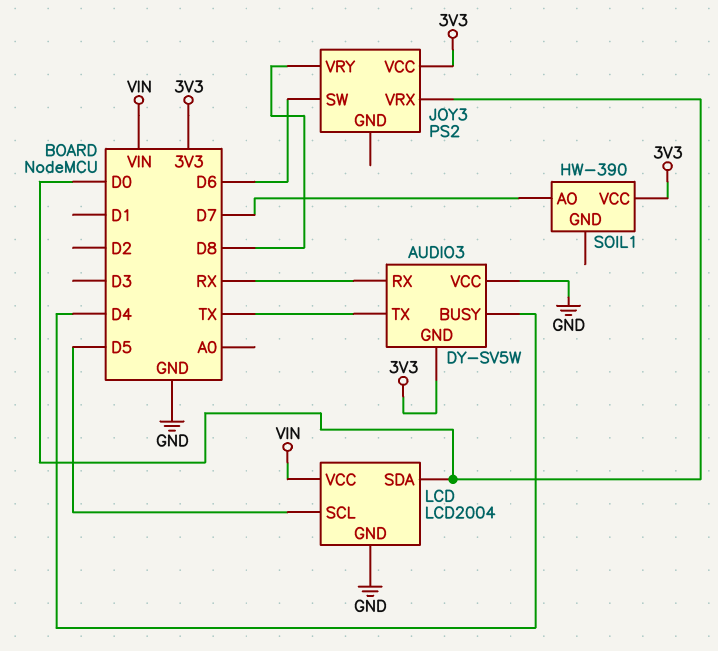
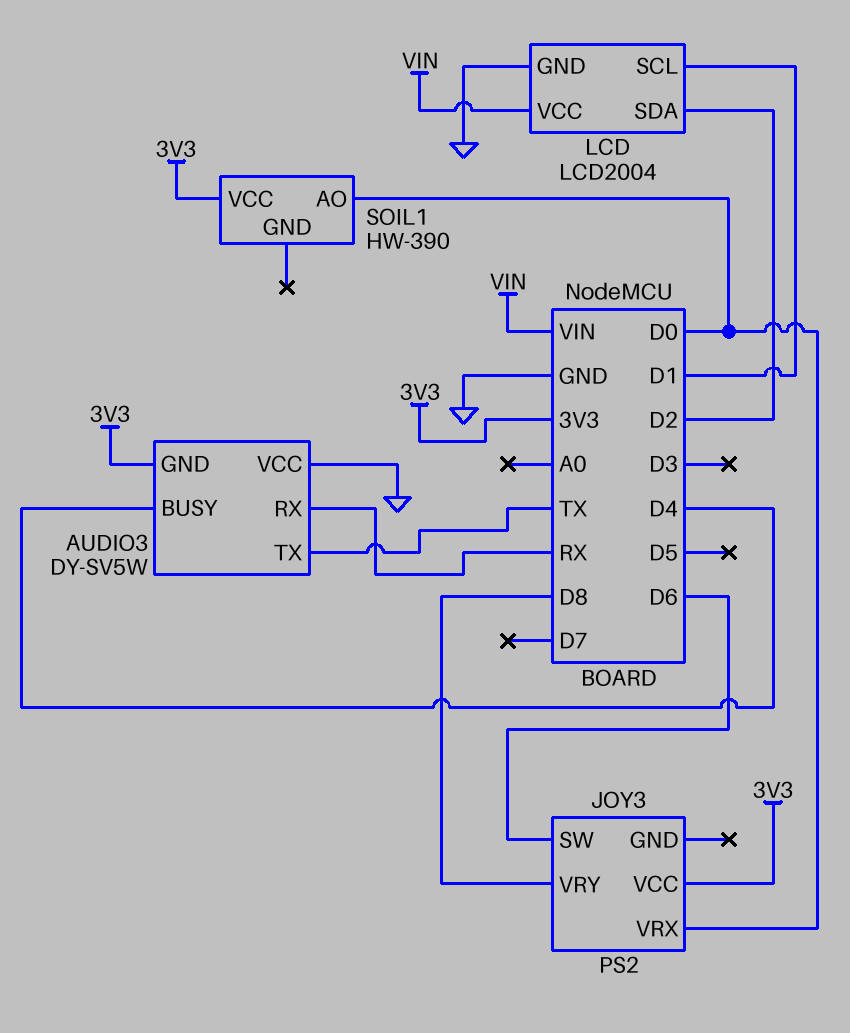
LCD pin SCL: D5 -> D1
LCD pin SDA: D0 -> D2
SOIL1 pin AO: D7 -> D0

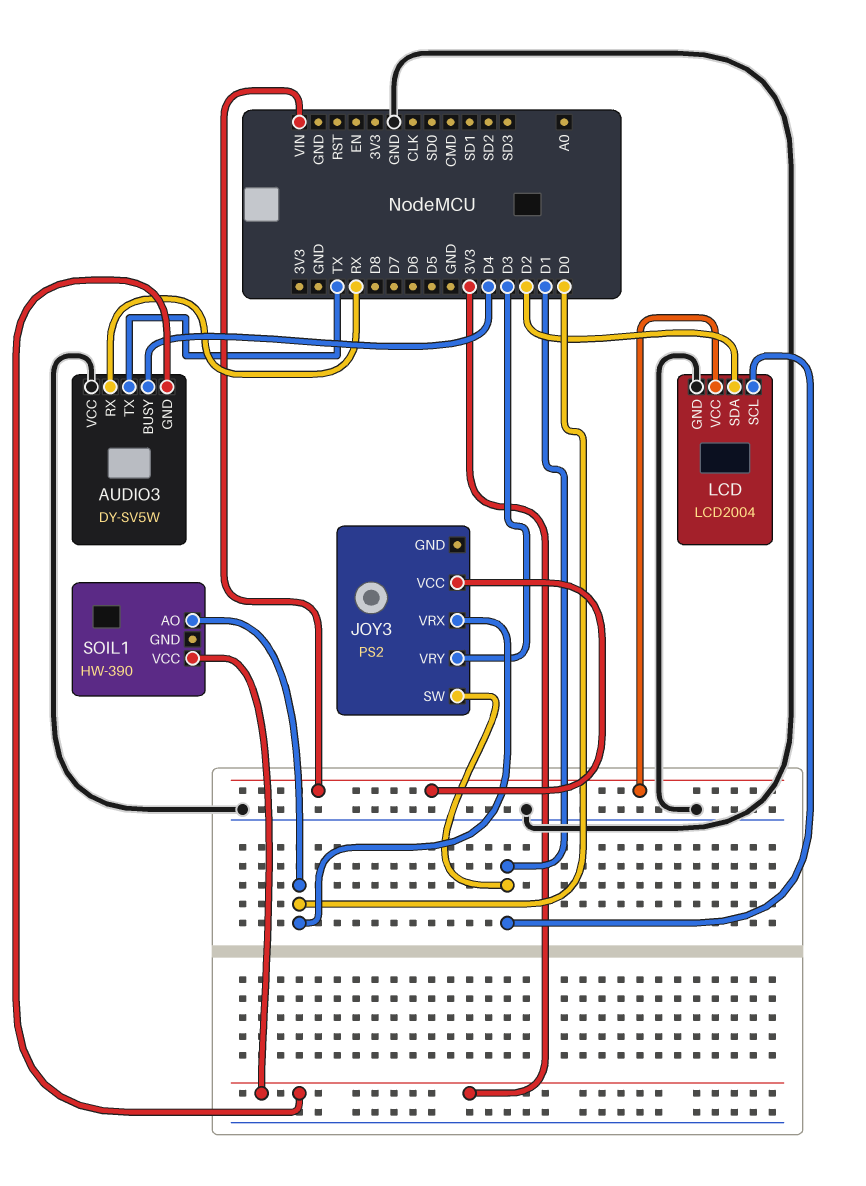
JOY3 pin SW: D6 -> D1
JOY3 pin VCC: 3V3 -> VIN
JOY3 pin VRY: D8 -> D3

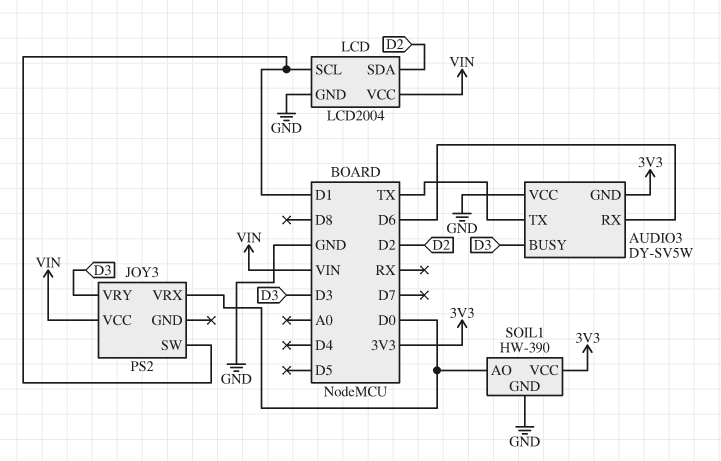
AUDIO3 pin BUSY: D4 -> D3
AUDIO3 pin RX: RX -> D6
SOIL1 pin GND: none -> GND

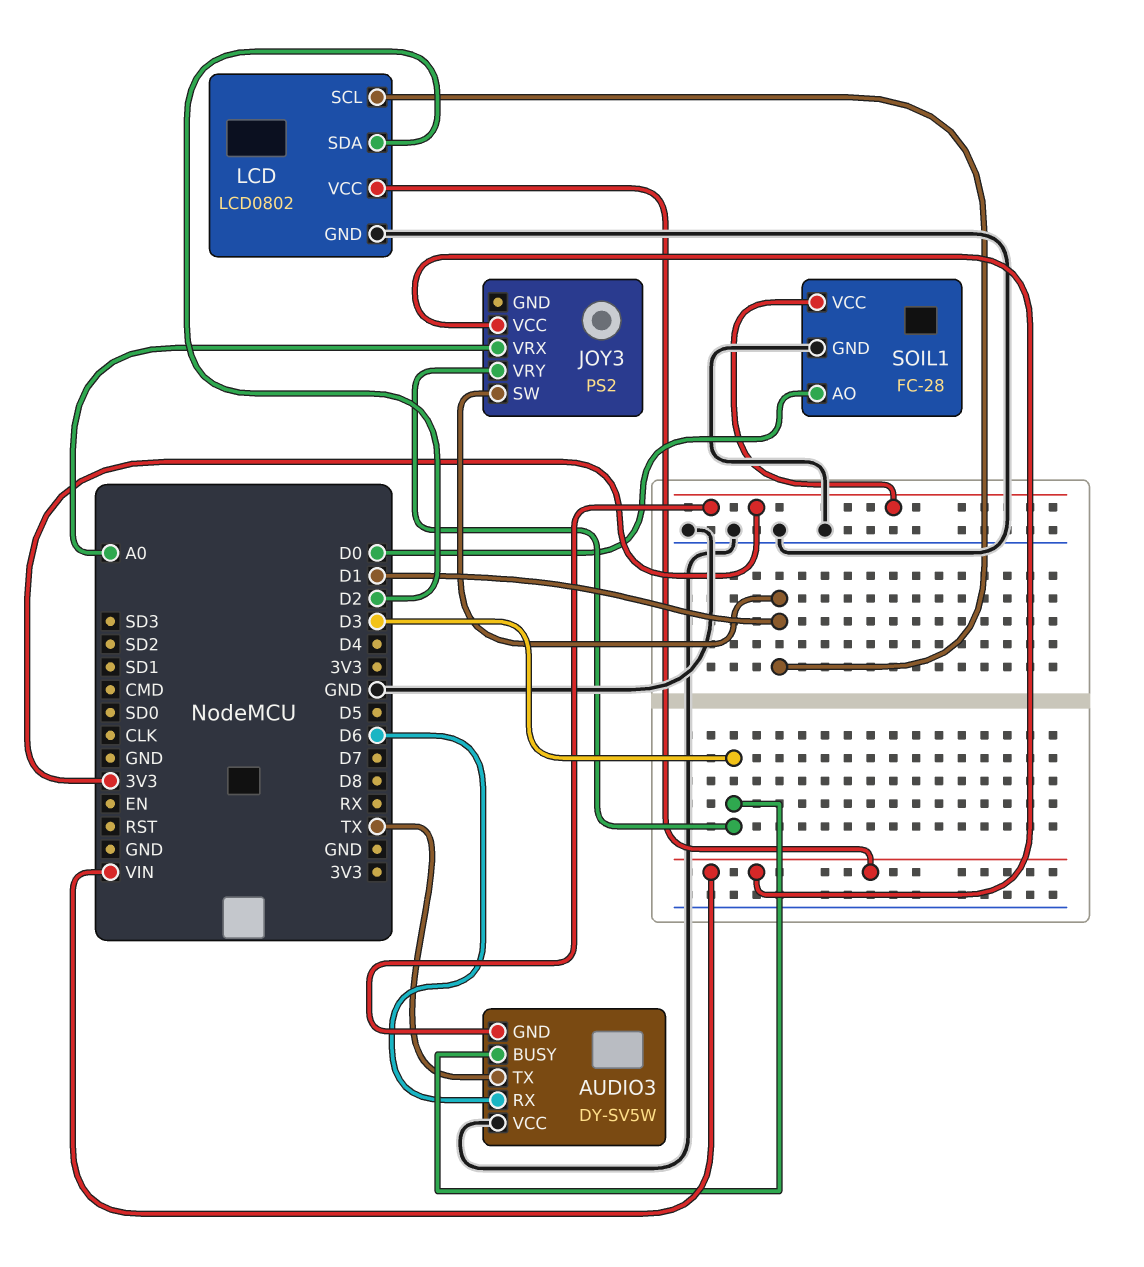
JOY3 pin VRX: D0 -> A0
LCD: LCD2004 -> LCD0802
SOIL1: HW-390 -> FC-28

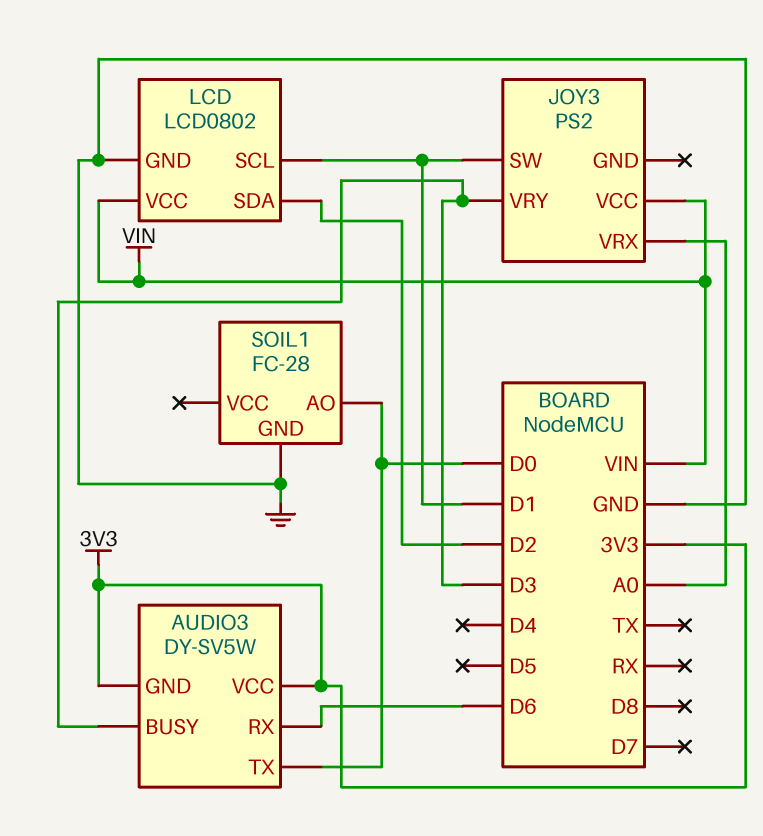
AUDIO3 pin TX: TX -> D0
AUDIO3 pin VCC: GND -> 3V3
SOIL1 pin VCC: 3V3 -> none

